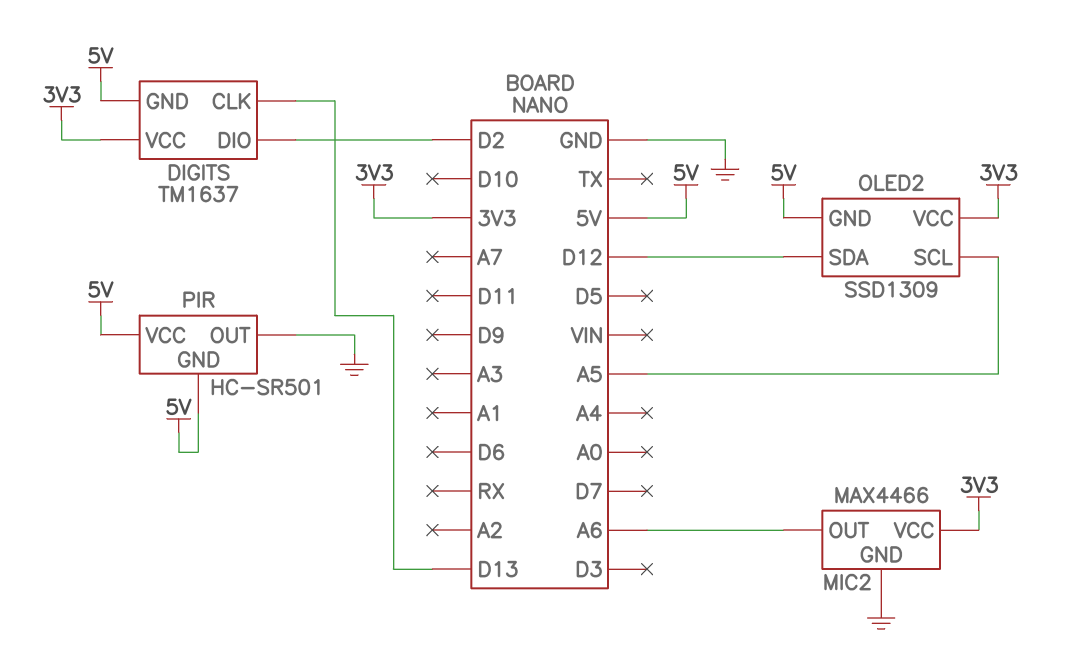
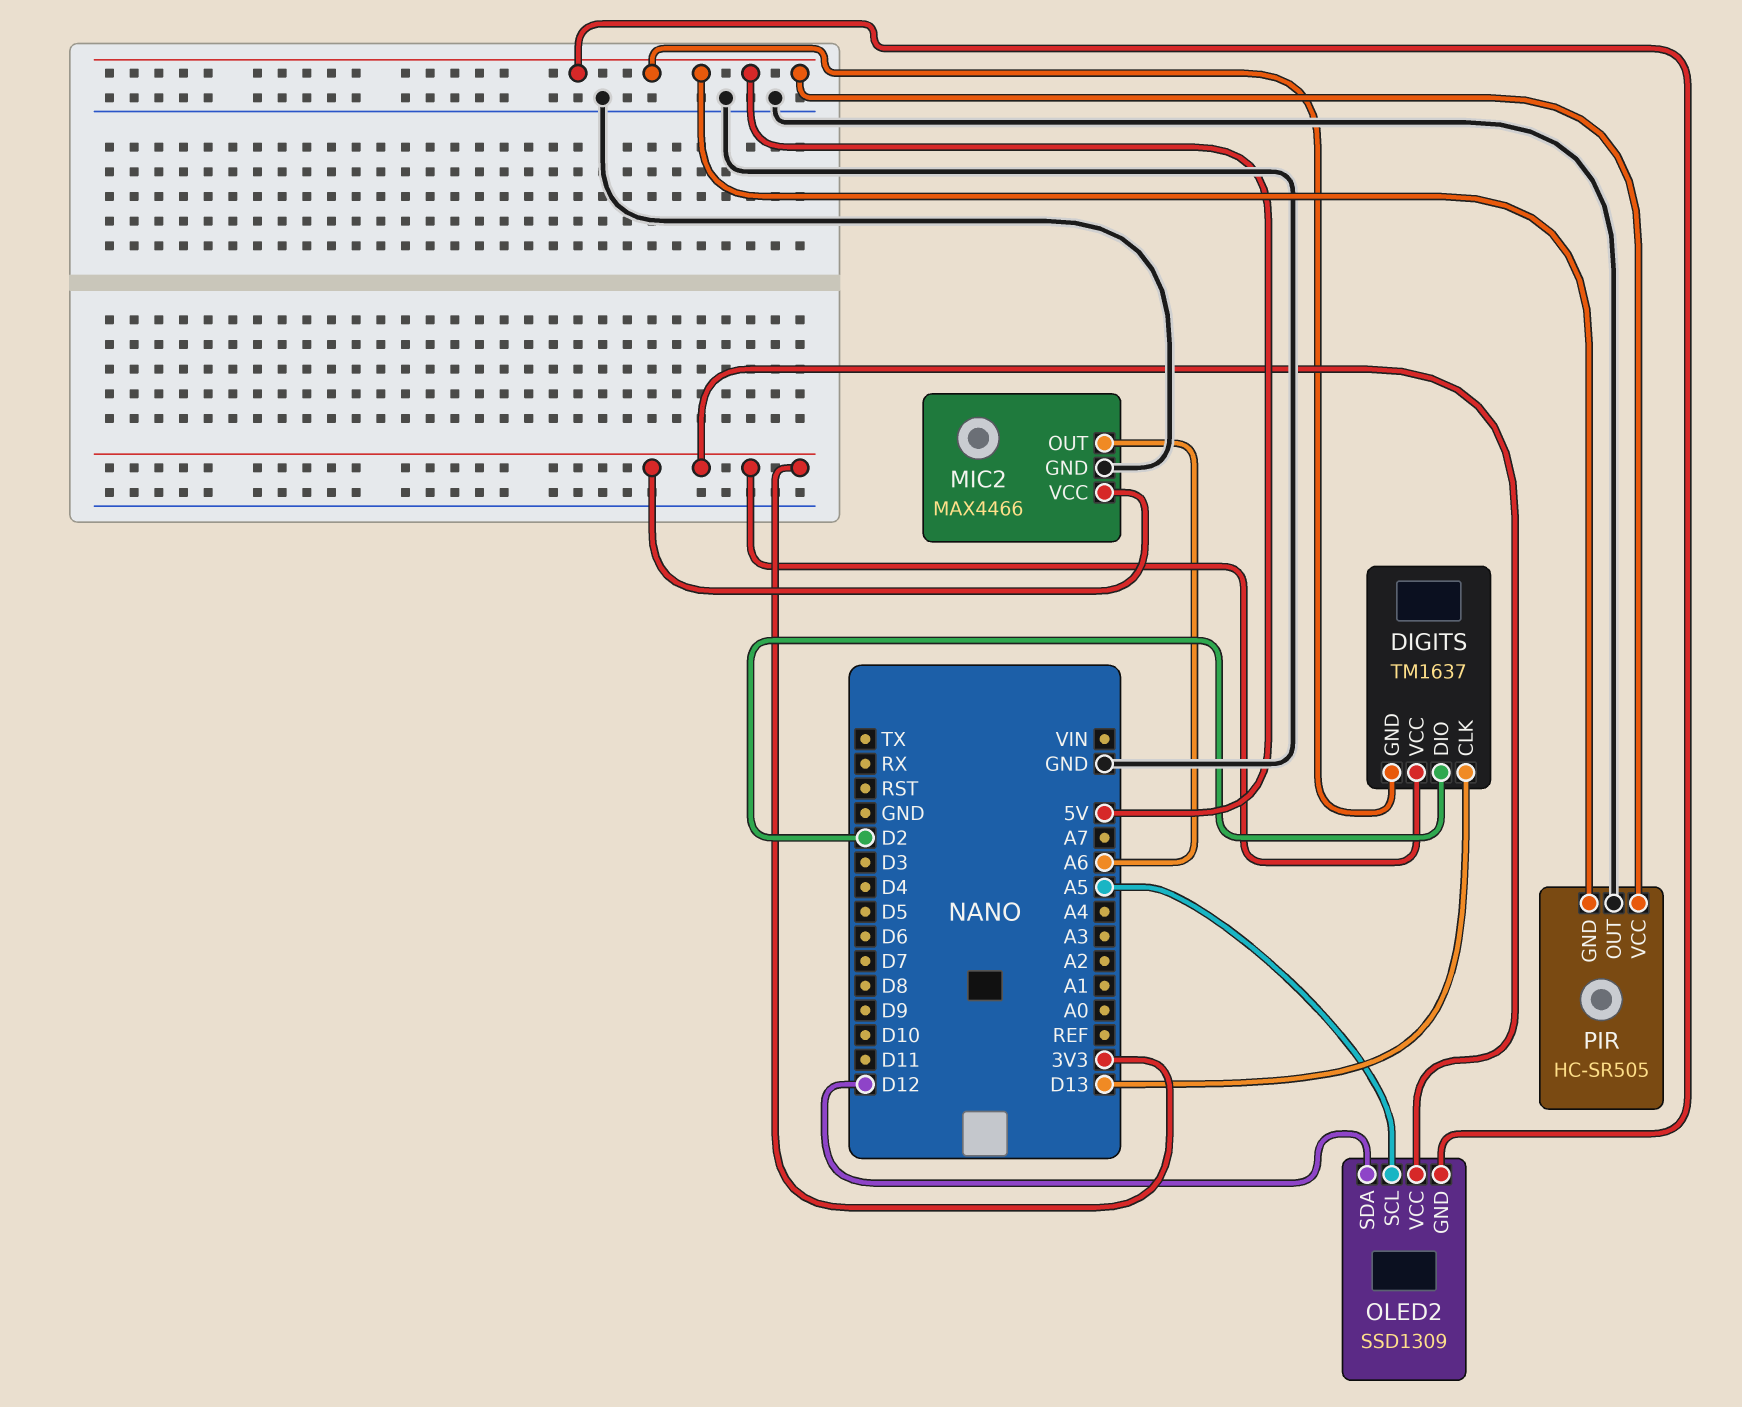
PIR: HC-SR501 -> HC-SR505

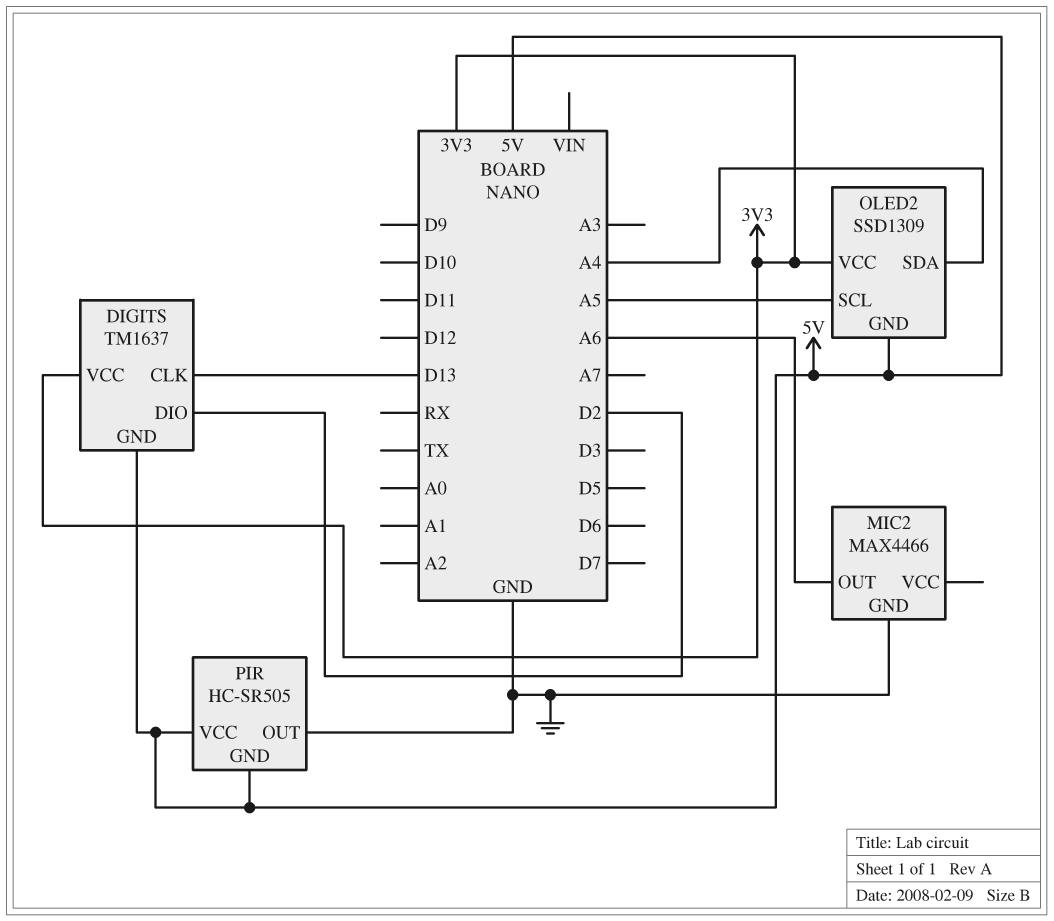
MIC2 pin VCC: 3V3 -> none
OLED2 pin SDA: D12 -> A4

